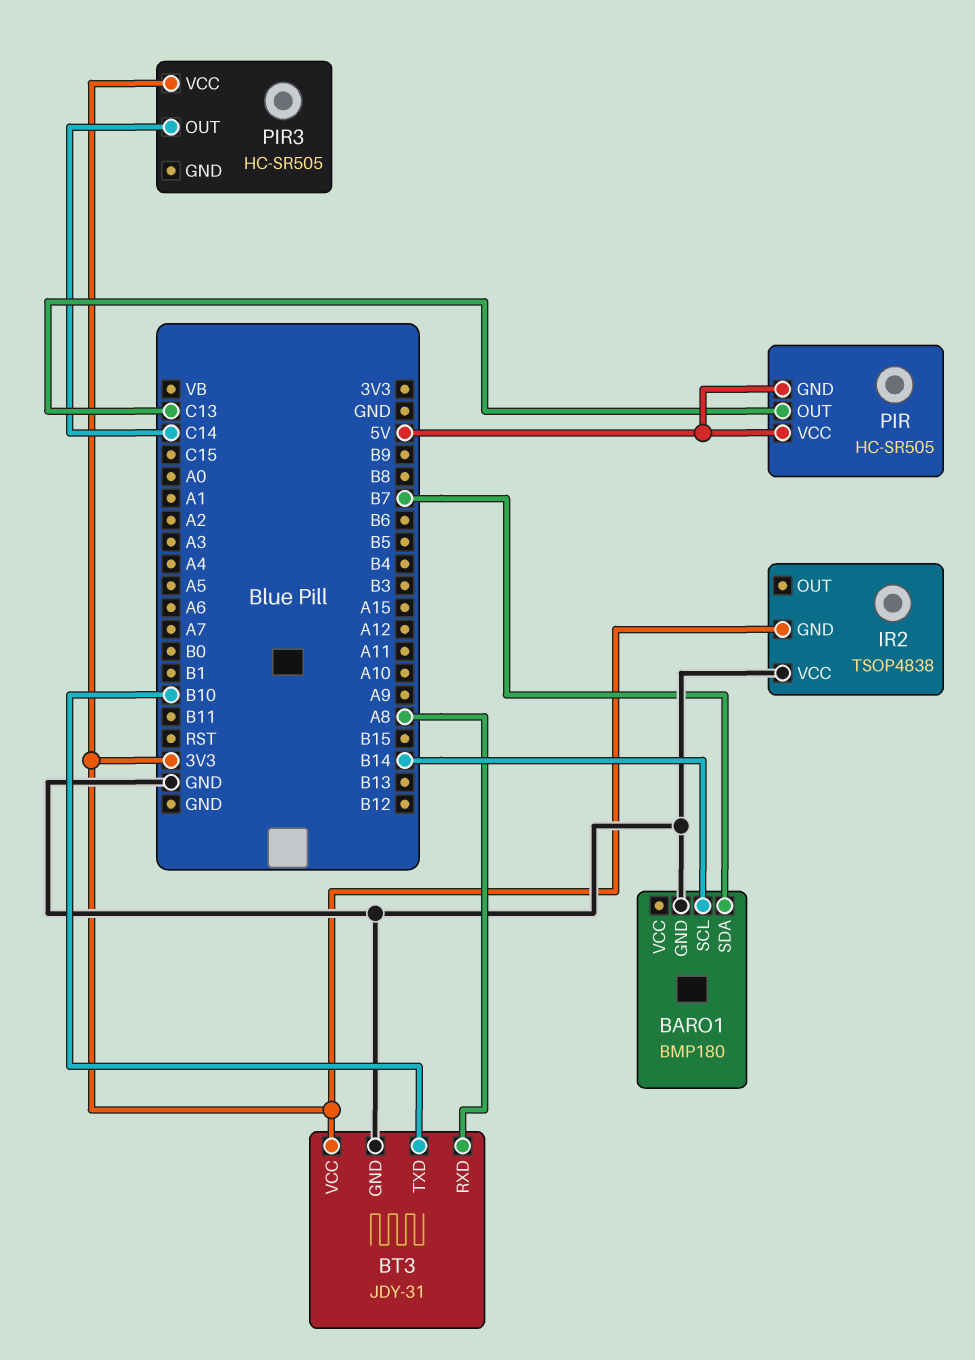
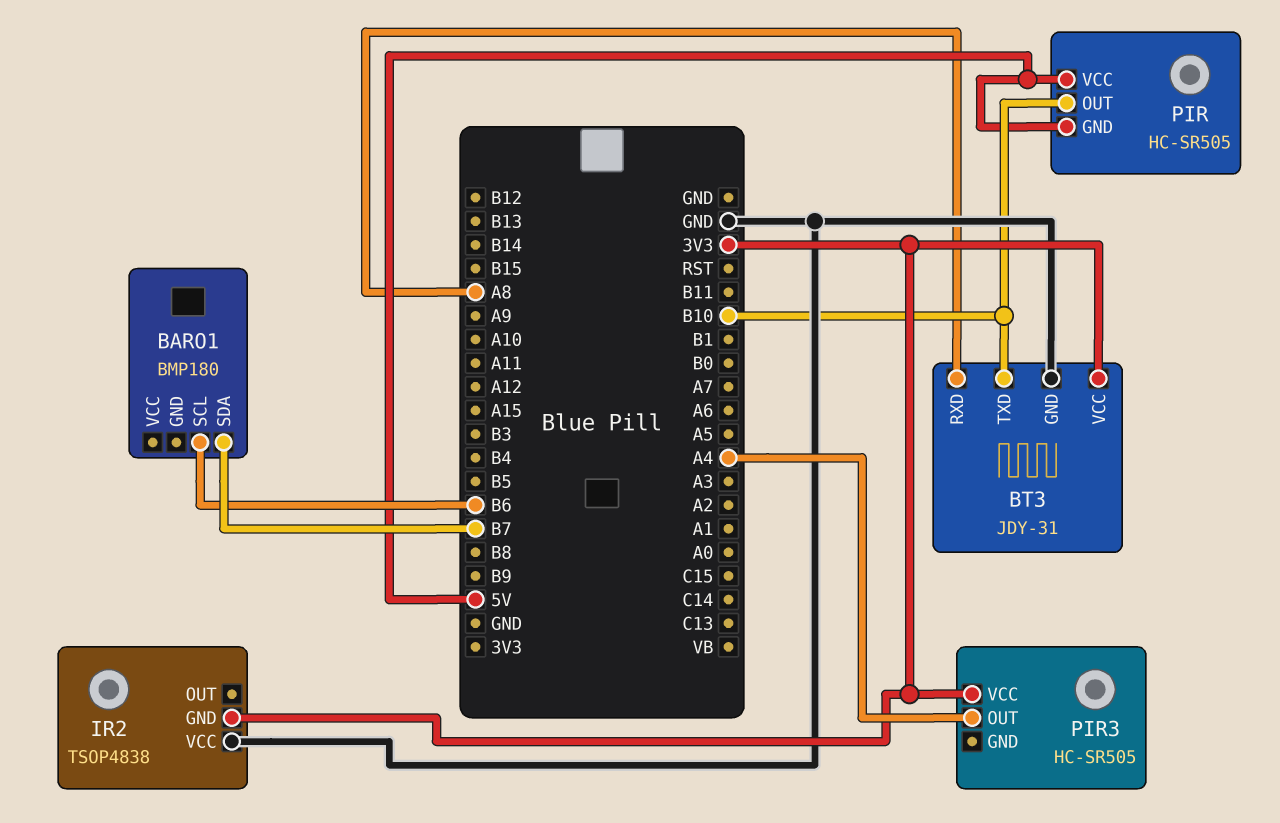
BARO1 pin GND: GND -> none
BARO1 pin SCL: B14 -> B6
PIR pin OUT: C13 -> B10
PIR3 pin OUT: C14 -> A4

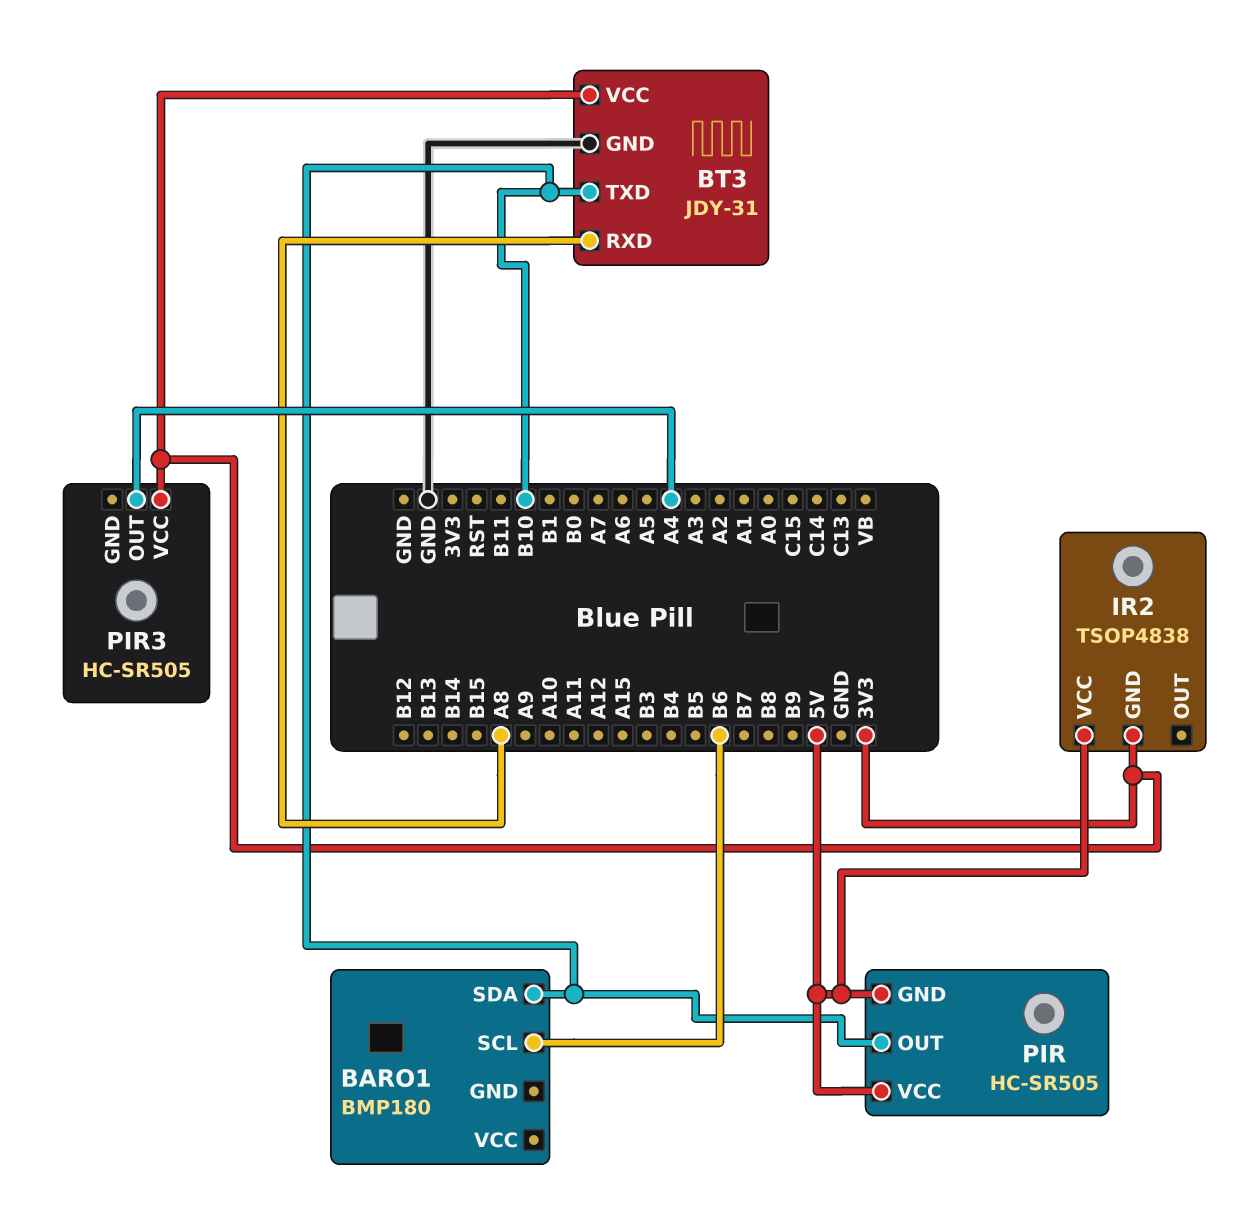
BARO1 pin SDA: B7 -> B10
IR2 pin VCC: GND -> 5V

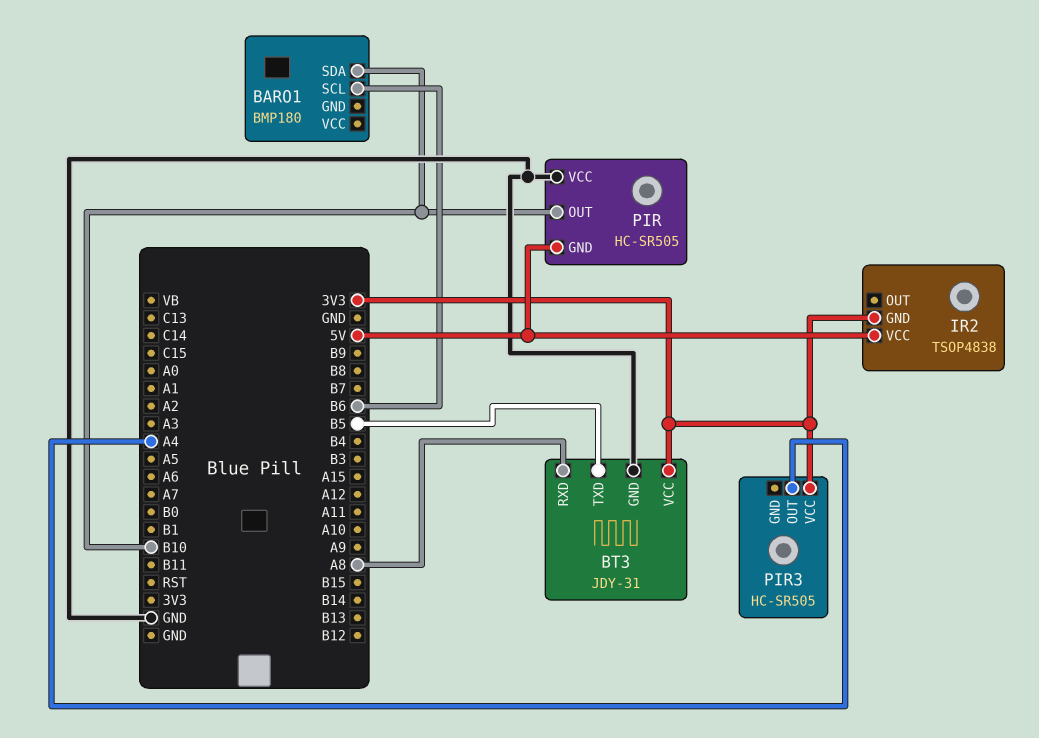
BT3 pin TXD: B10 -> B5
PIR pin VCC: 5V -> GND

